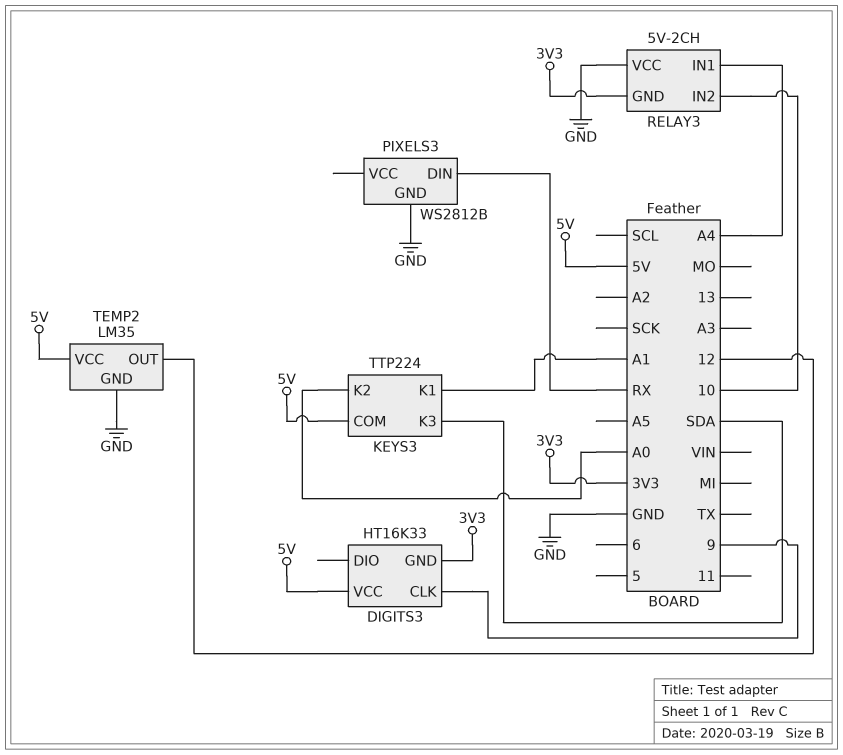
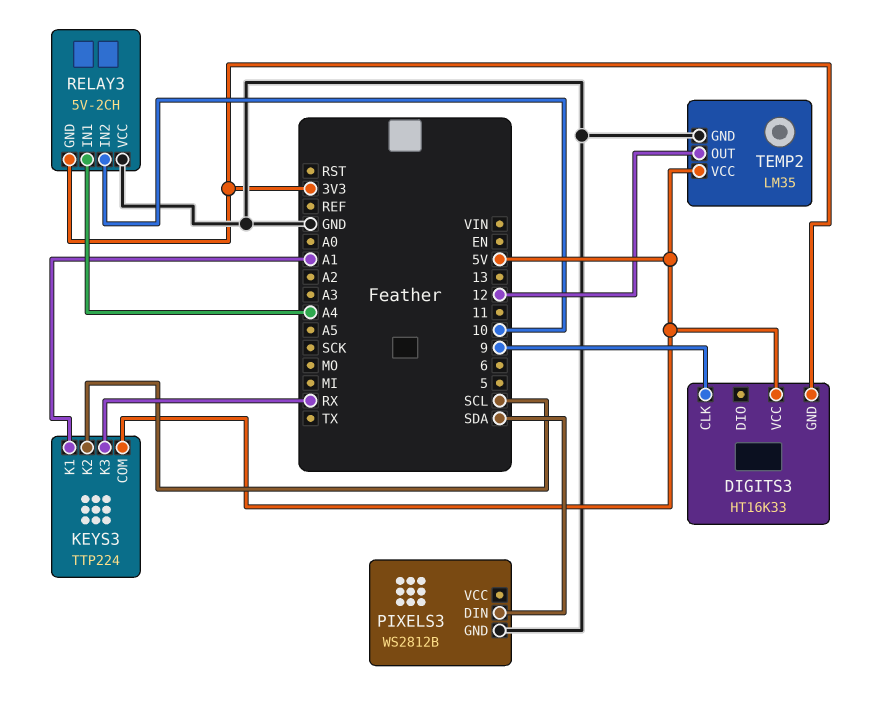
KEYS3 pin K2: A0 -> SCL
KEYS3 pin K3: SDA -> RX
PIXELS3 pin DIN: RX -> SDA

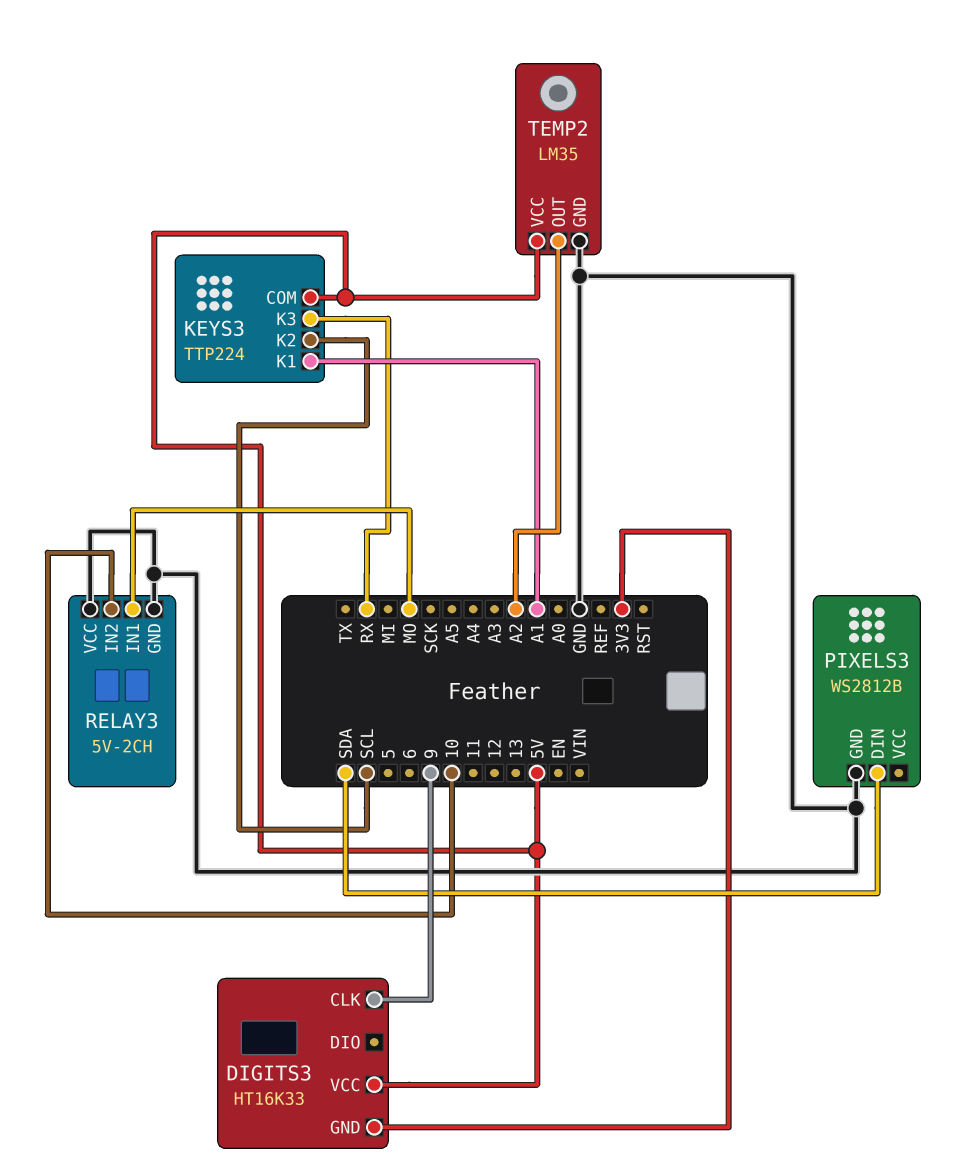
RELAY3 pin GND: 3V3 -> GND
RELAY3 pin IN1: A4 -> MO
TEMP2 pin OUT: 12 -> A2

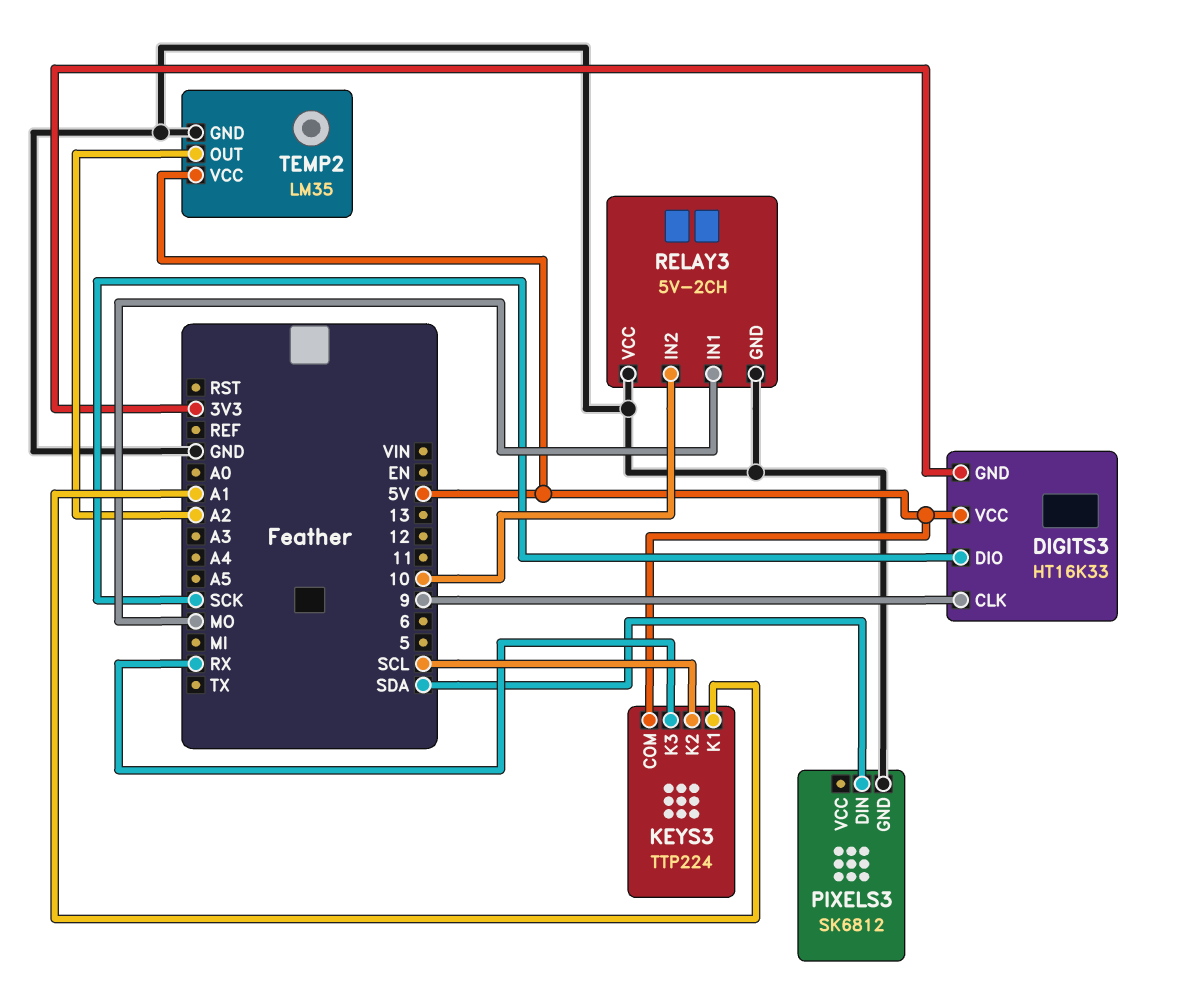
DIGITS3 pin DIO: none -> SCK
PIXELS3: WS2812B -> SK6812

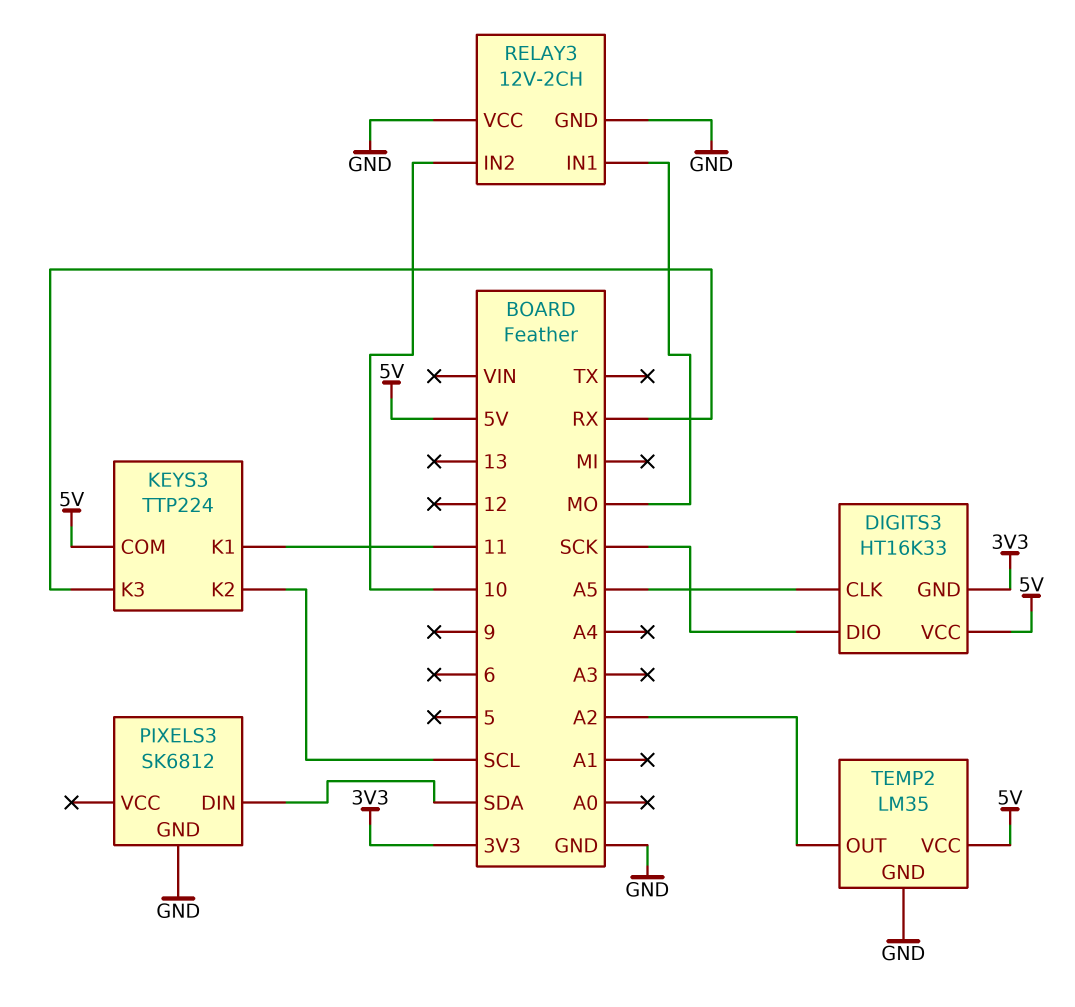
DIGITS3 pin CLK: 9 -> A5
KEYS3 pin K1: A1 -> 11
RELAY3: 5V-2CH -> 12V-2CH

